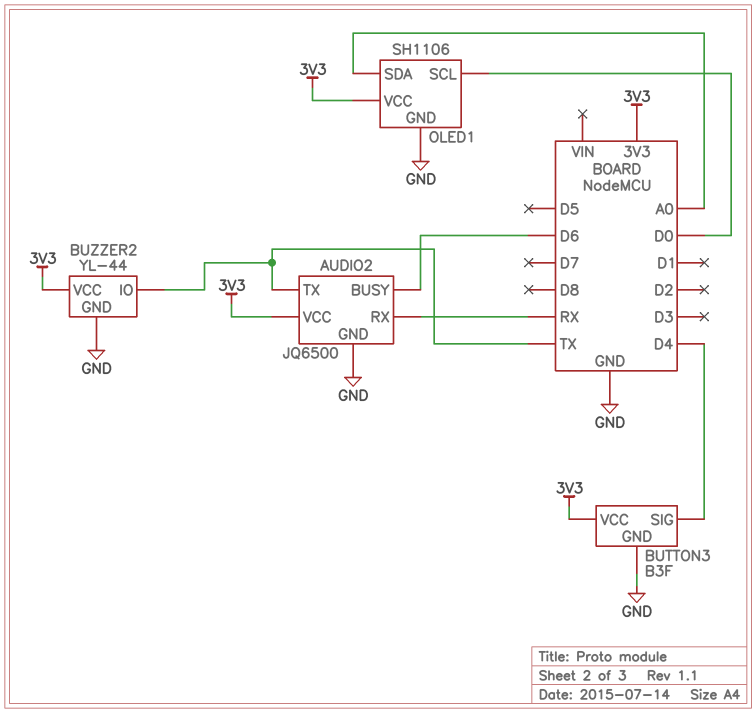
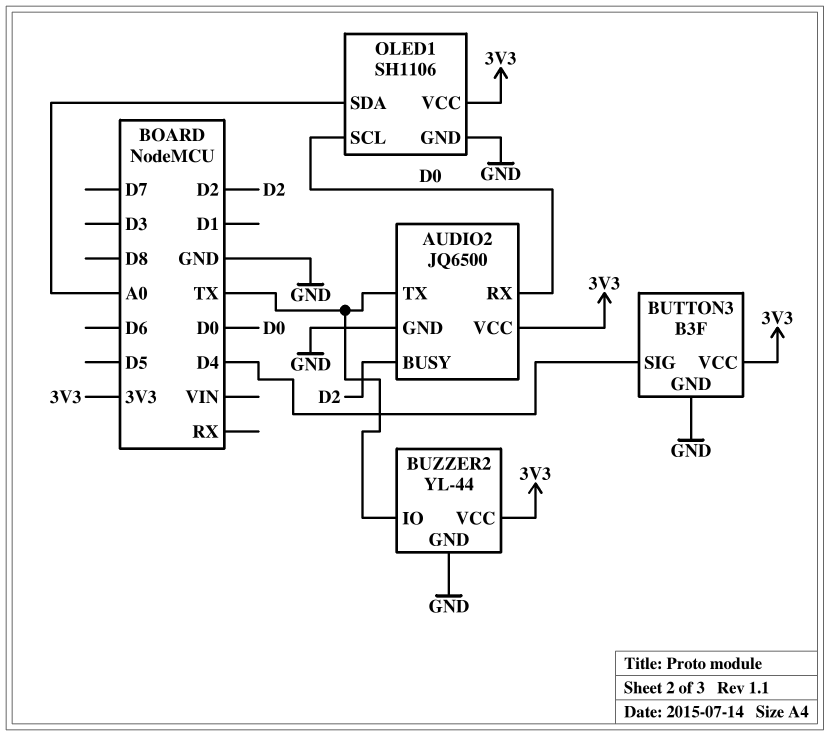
AUDIO2 pin BUSY: D6 -> D2
AUDIO2 pin RX: RX -> D0

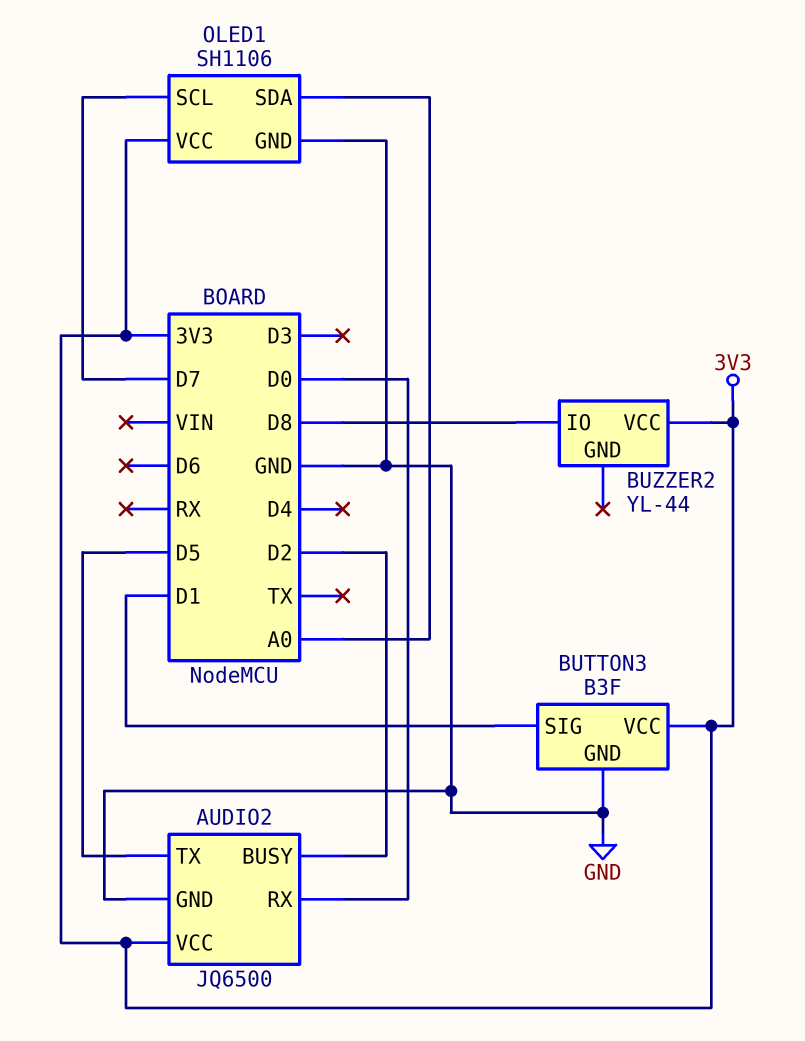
AUDIO2 pin TX: TX -> D5
BUTTON3 pin SIG: D4 -> D1
BUZZER2 pin GND: GND -> none
BUZZER2 pin IO: TX -> D8
OLED1 pin SCL: D0 -> D7

